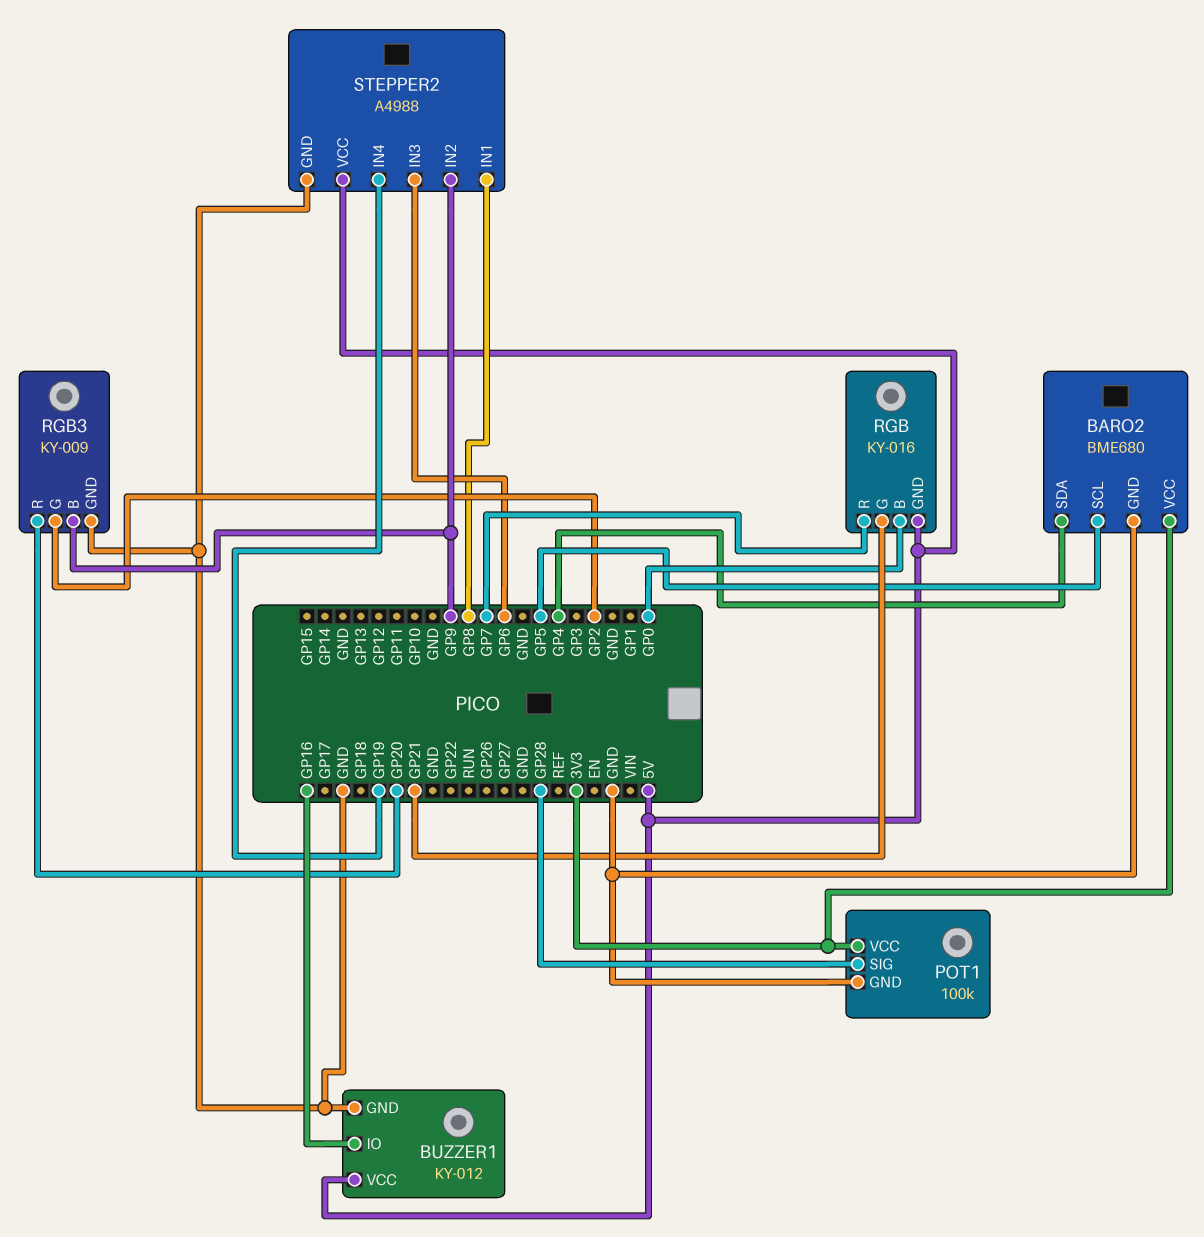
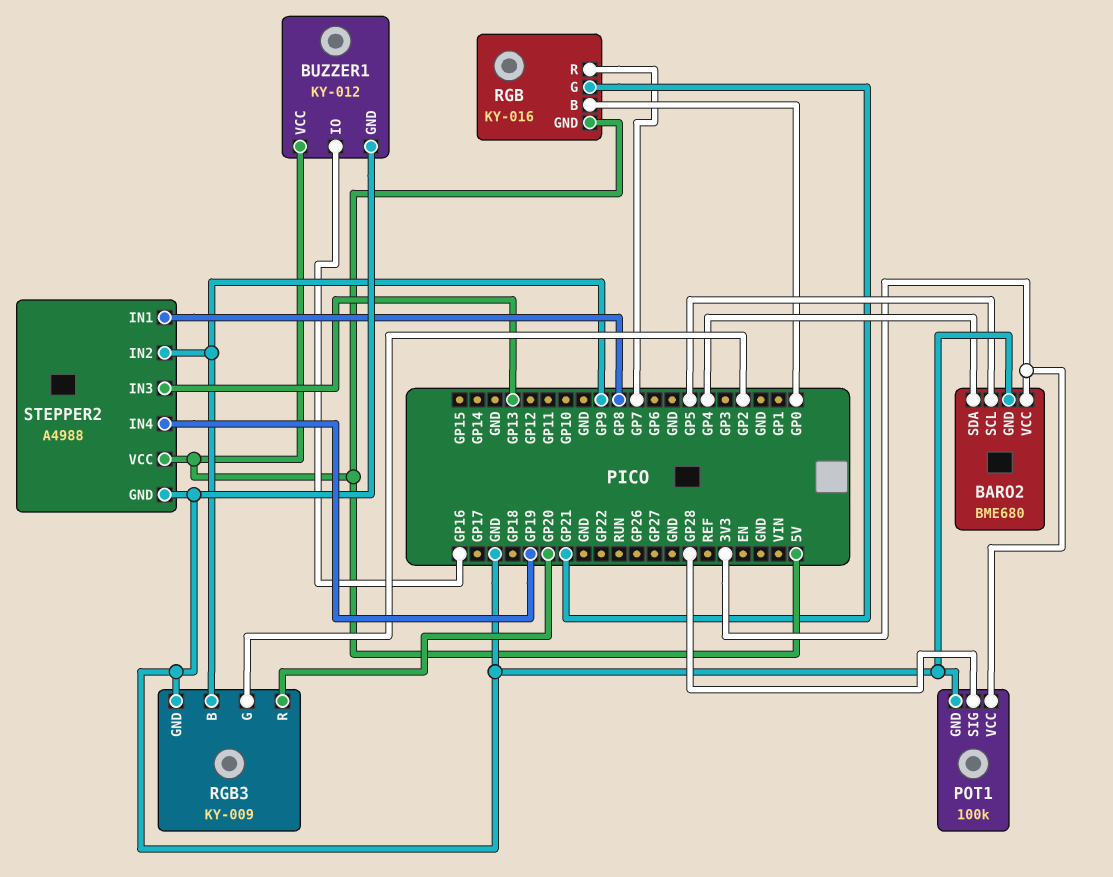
STEPPER2 pin IN3: GP6 -> GP13

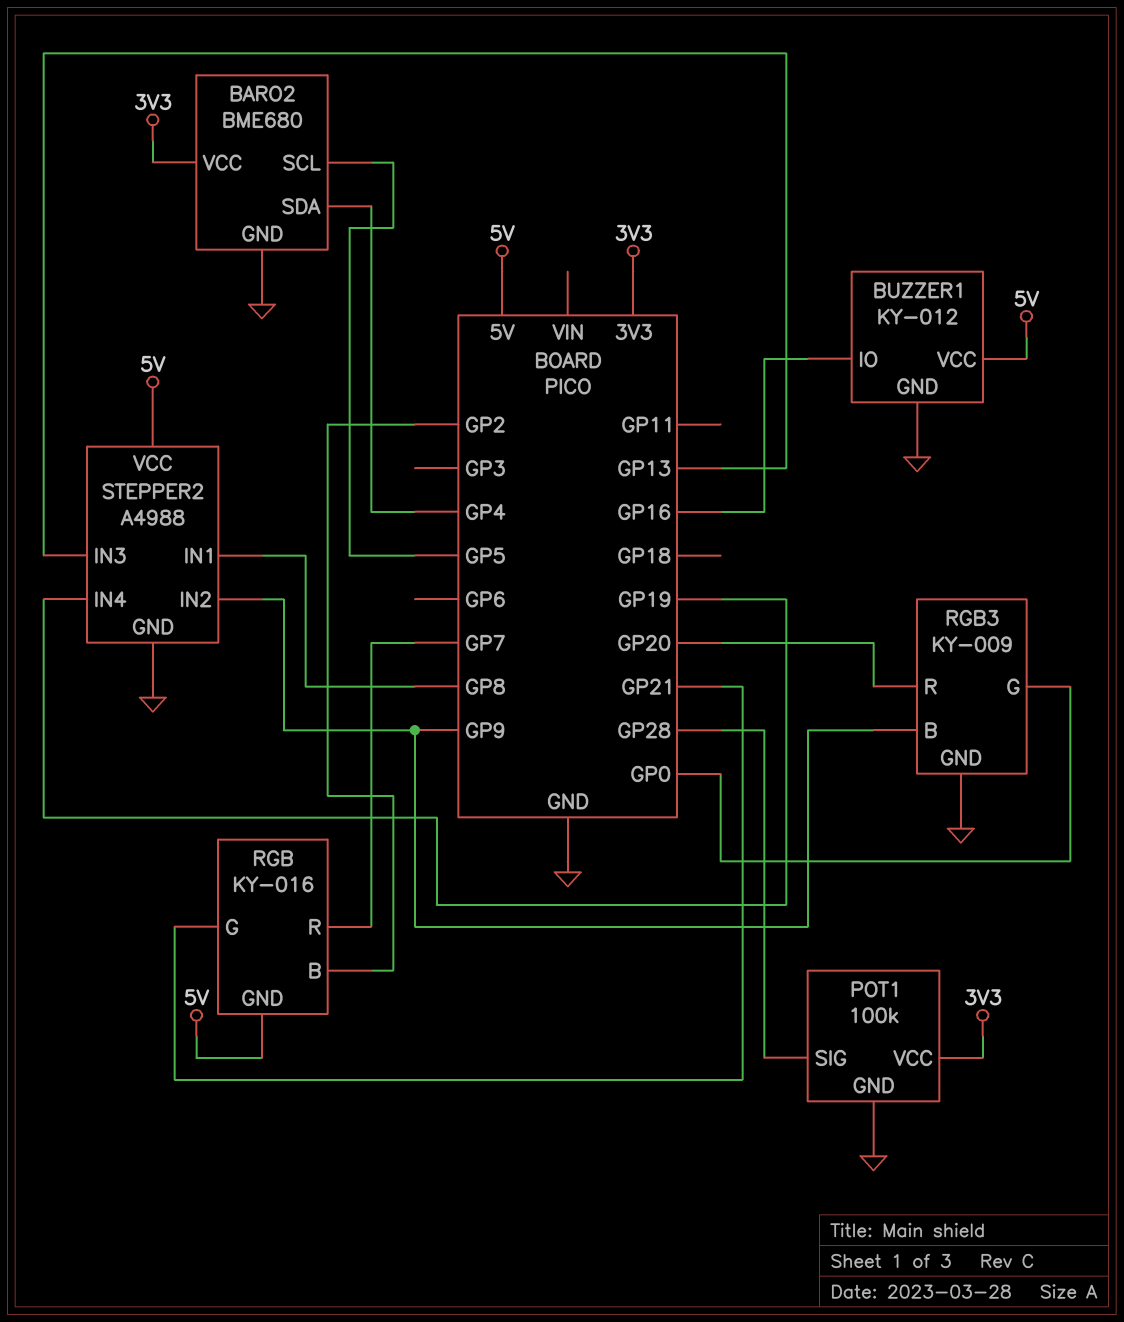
RGB pin B: GP0 -> GP2
RGB3 pin G: GP2 -> GP0

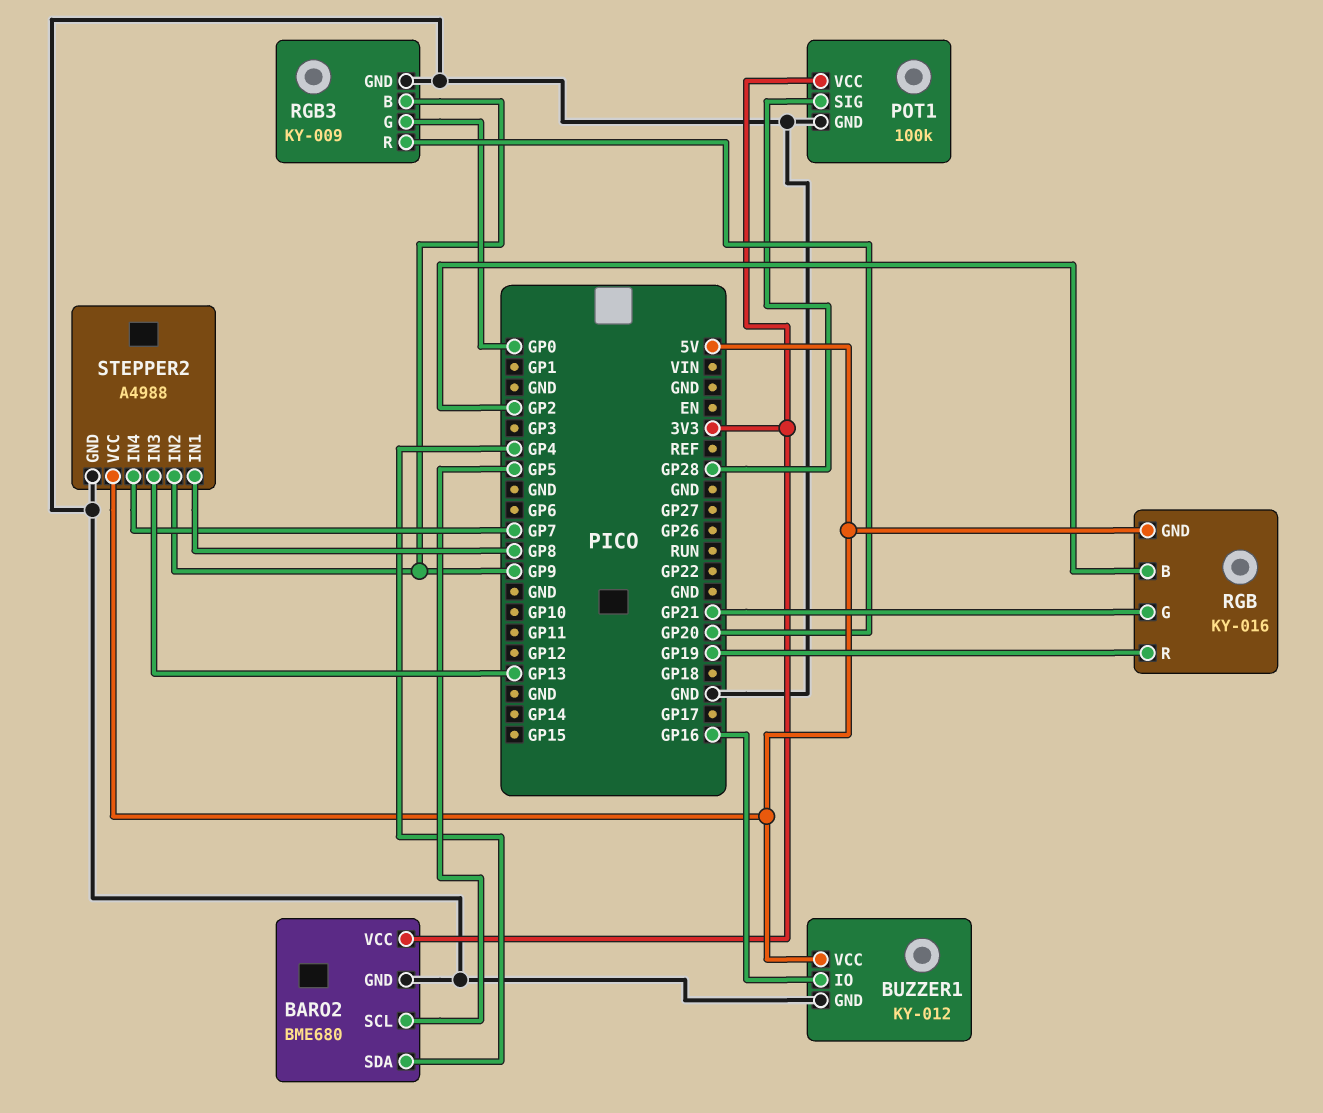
RGB pin R: GP7 -> GP19
STEPPER2 pin IN4: GP19 -> GP7

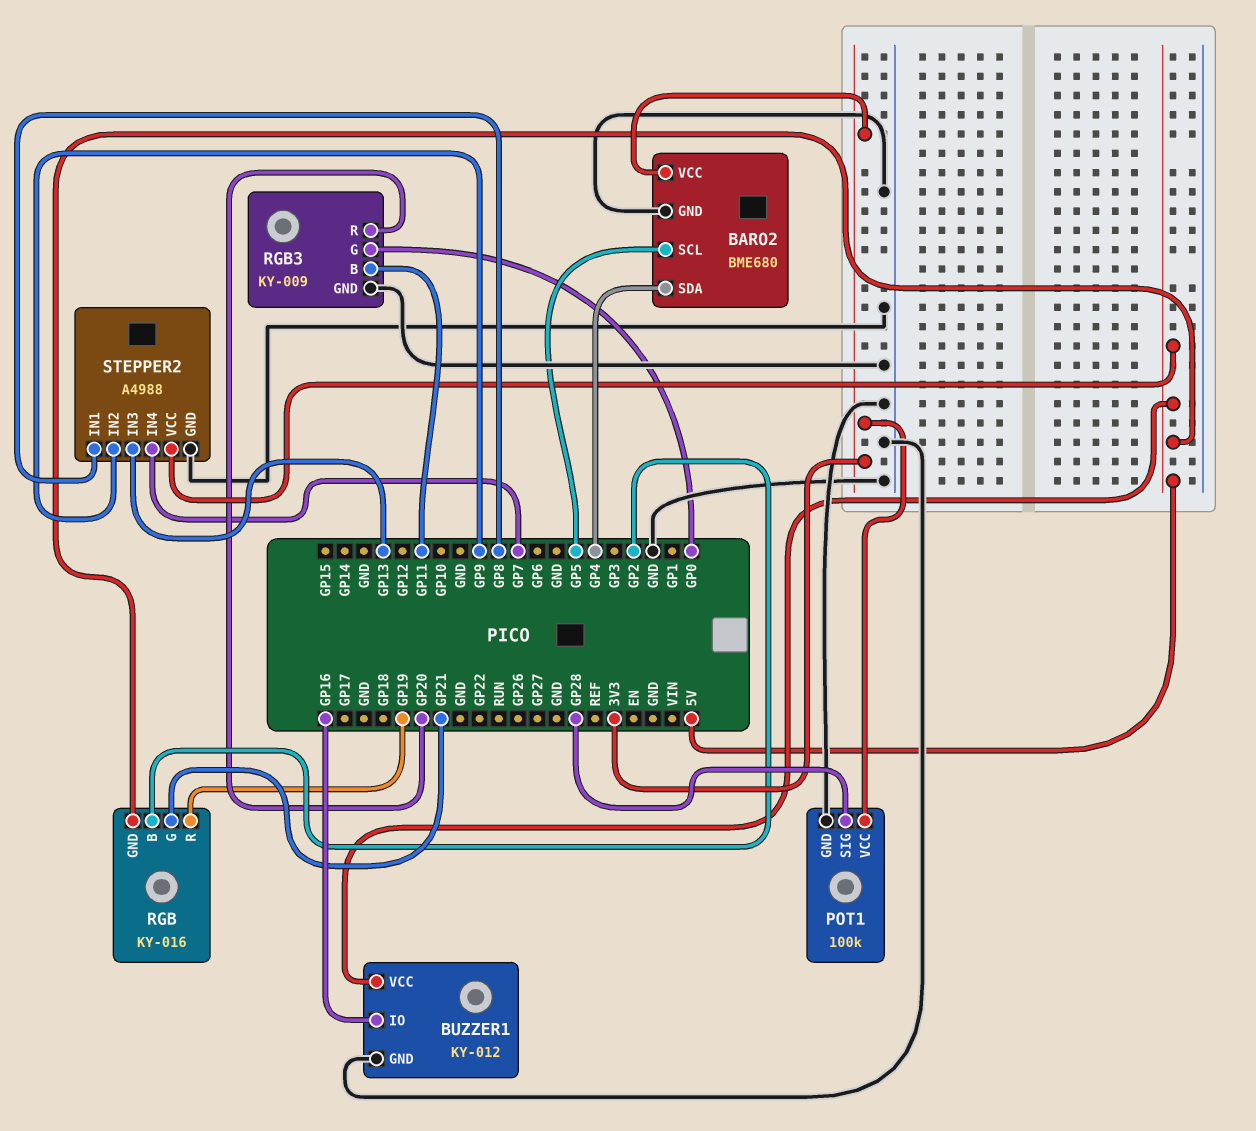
RGB3 pin B: GP9 -> GP11

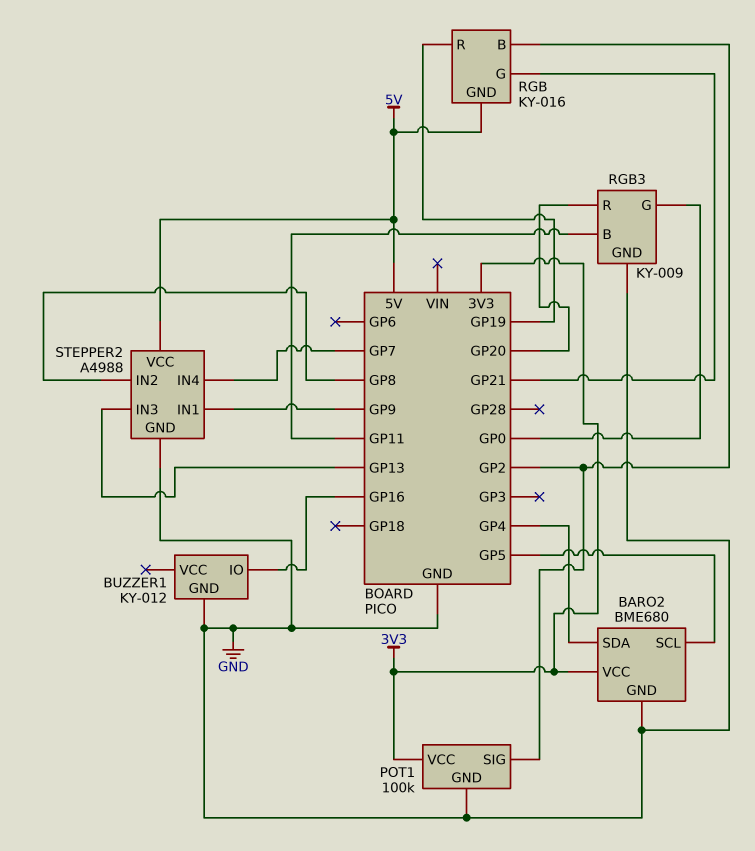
BUZZER1 pin VCC: 5V -> none
POT1 pin SIG: GP28 -> GP2
STEPPER2 pin IN1: GP8 -> GP9
STEPPER2 pin IN2: GP9 -> GP8

